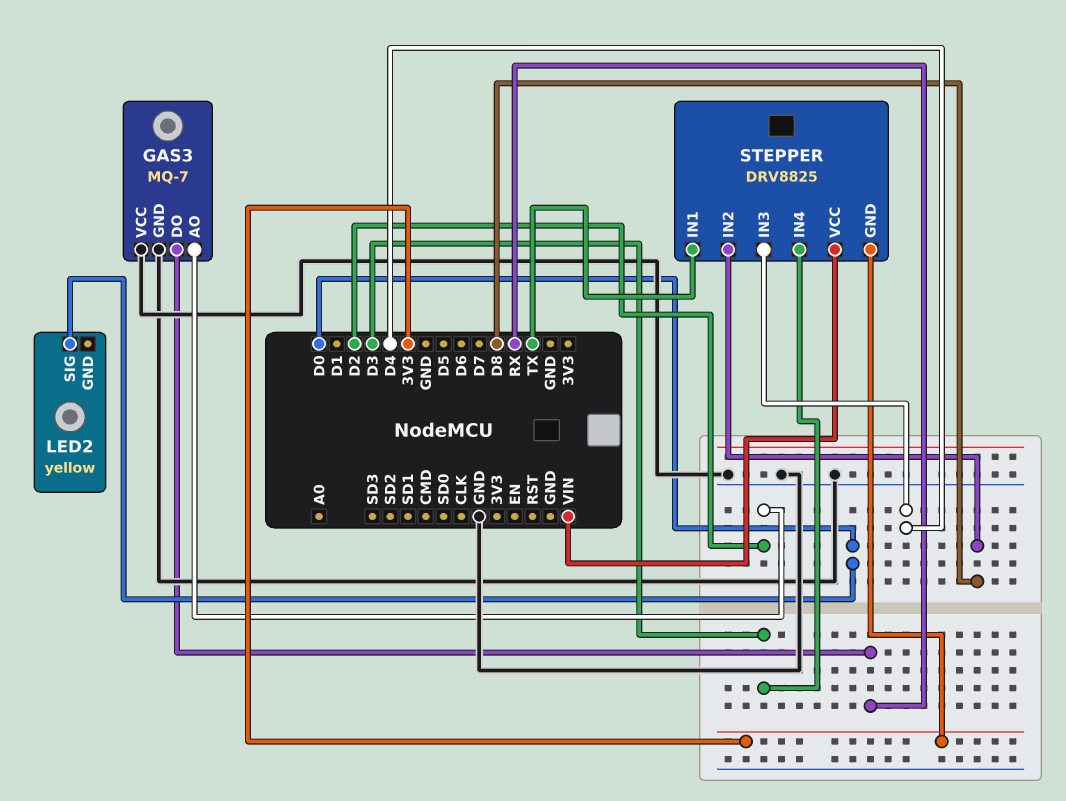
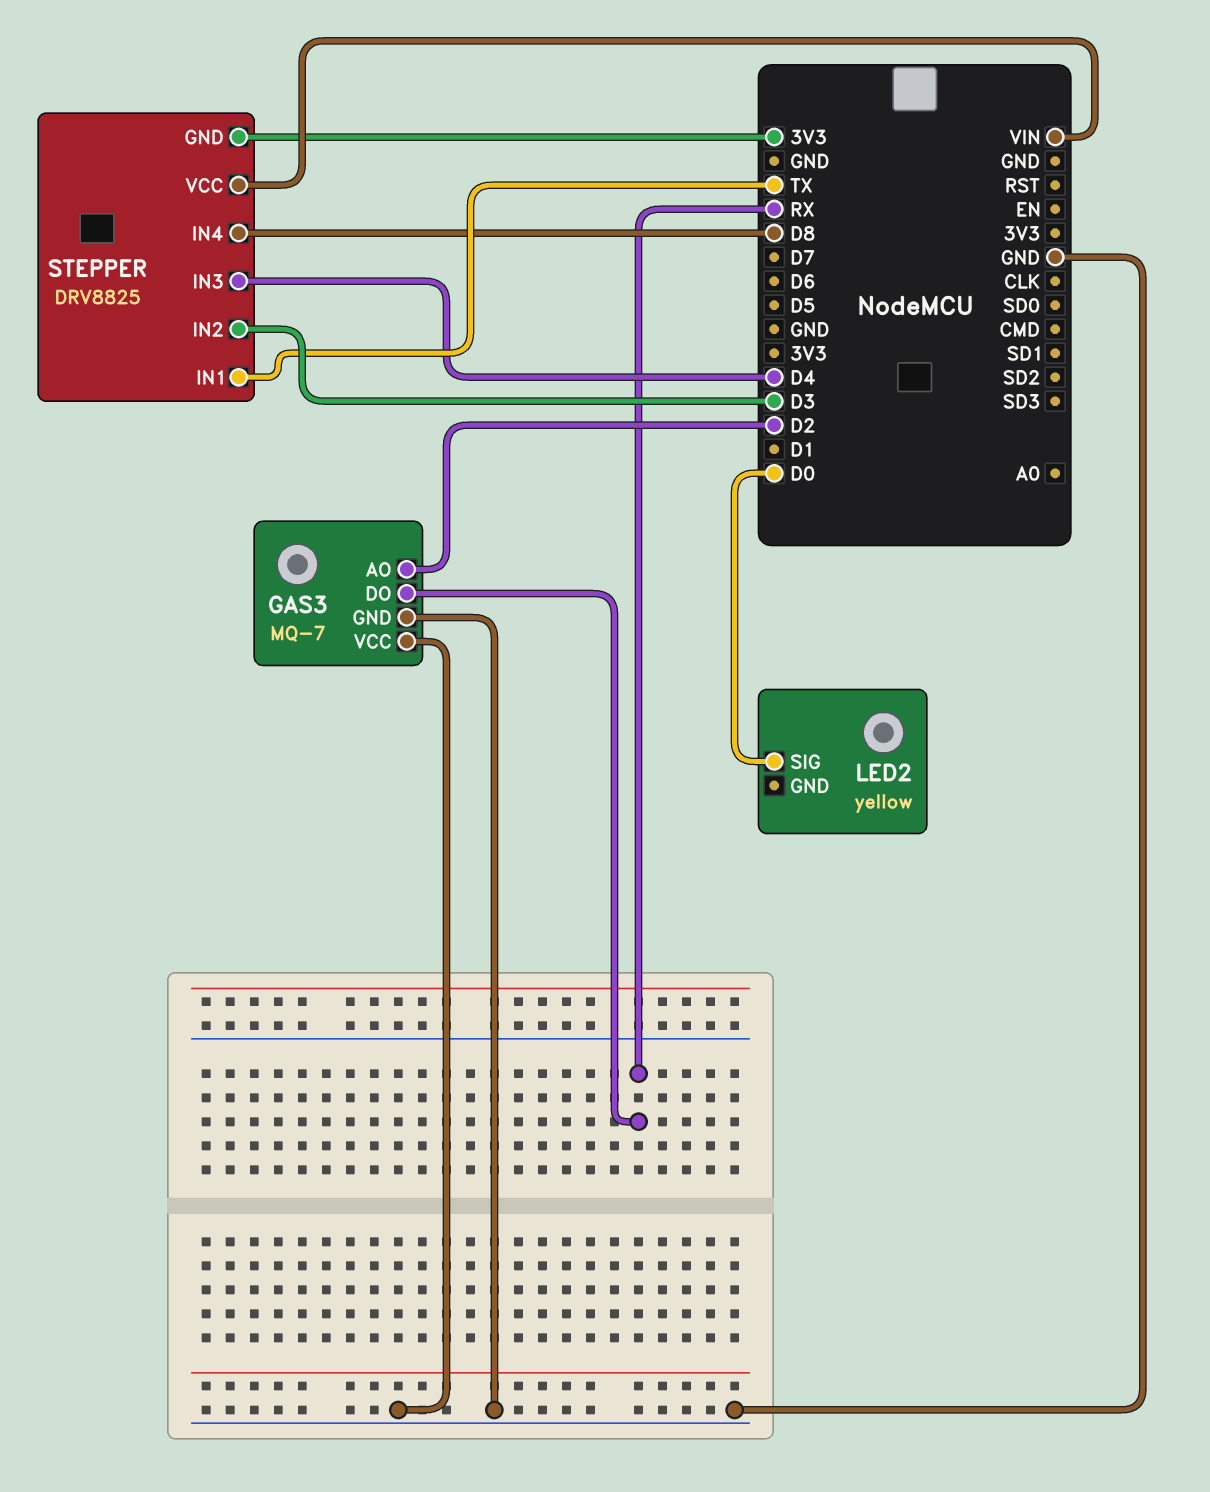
STEPPER pin IN2: D8 -> D3
STEPPER pin IN4: D3 -> D8

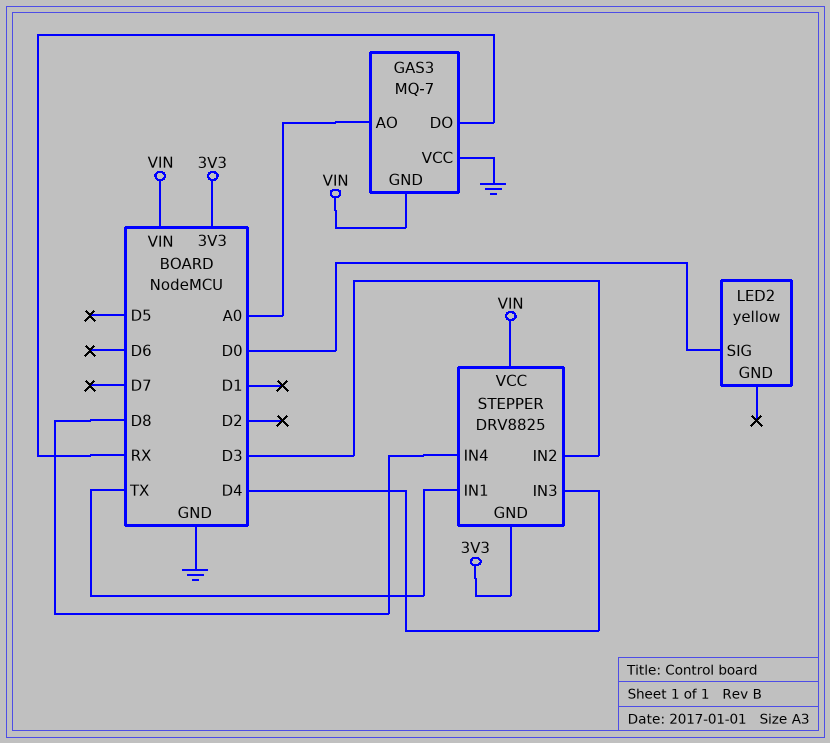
GAS3 pin AO: D2 -> A0
GAS3 pin GND: GND -> VIN

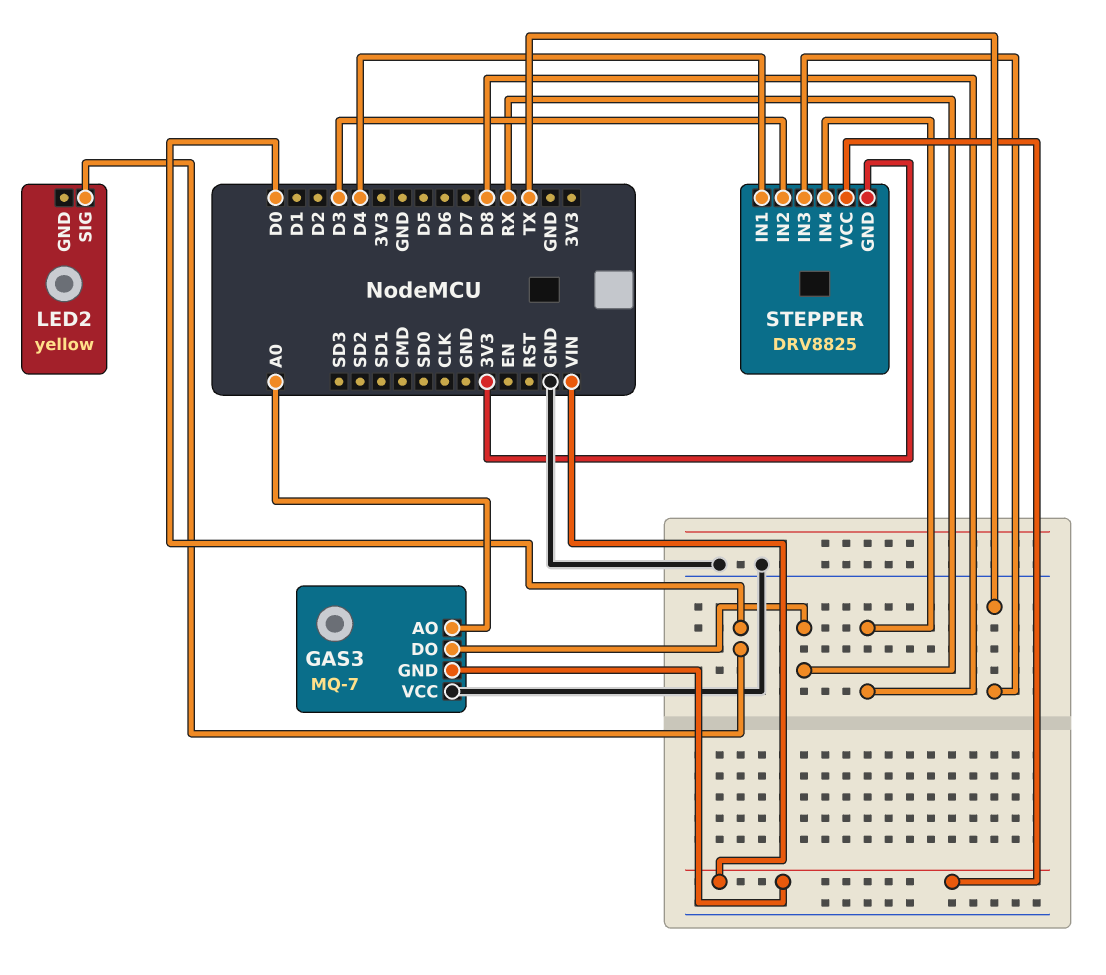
STEPPER pin IN1: TX -> D4
STEPPER pin IN3: D4 -> TX

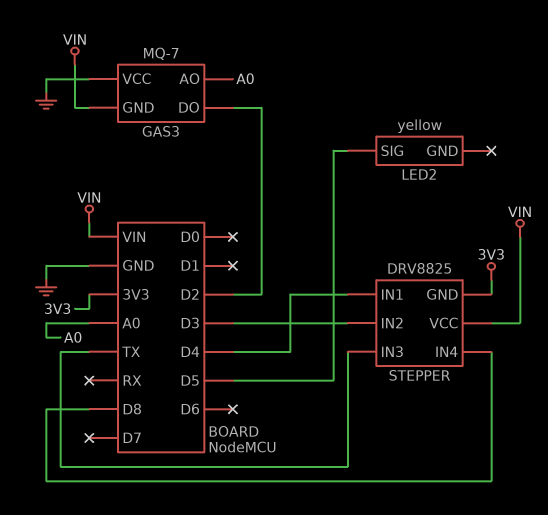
GAS3 pin DO: RX -> D2
LED2 pin SIG: D0 -> D5

